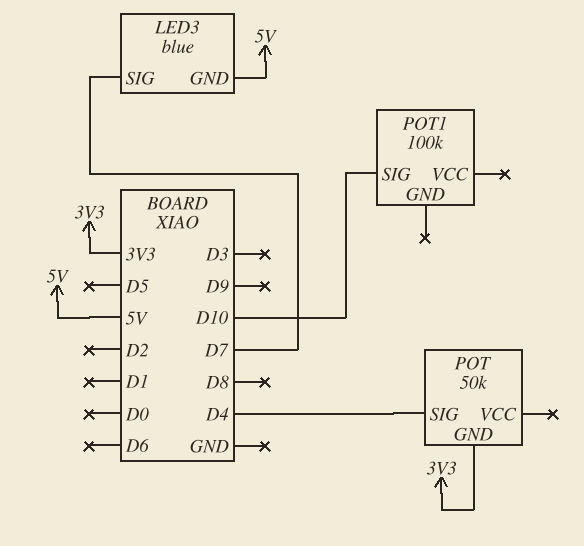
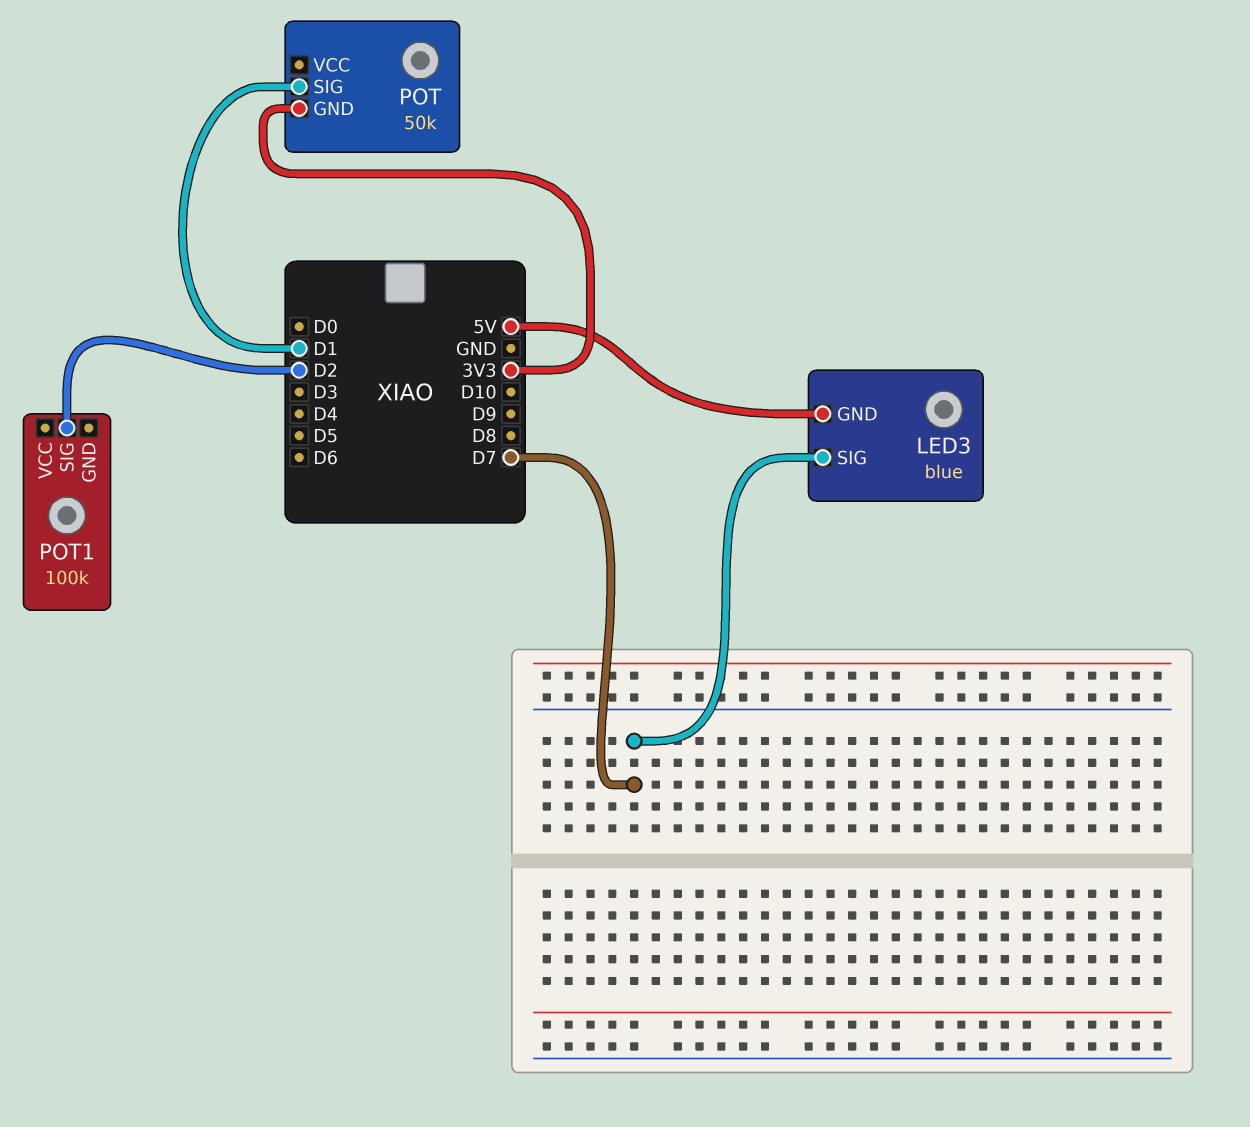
POT pin SIG: D4 -> D1
POT1 pin SIG: D10 -> D2

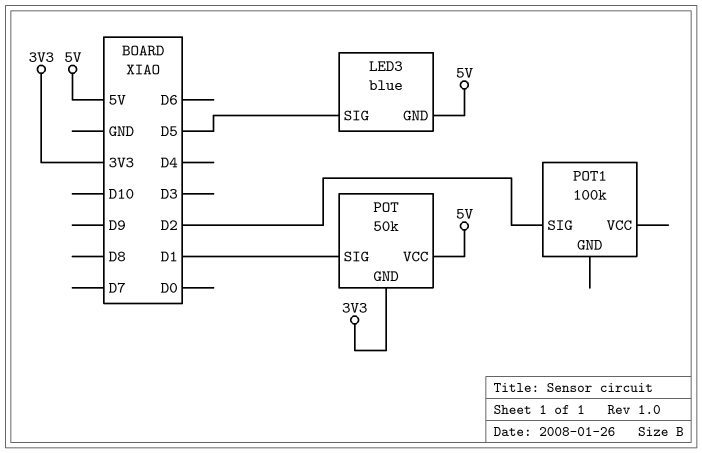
LED3 pin SIG: D7 -> D5
POT pin VCC: none -> 5V

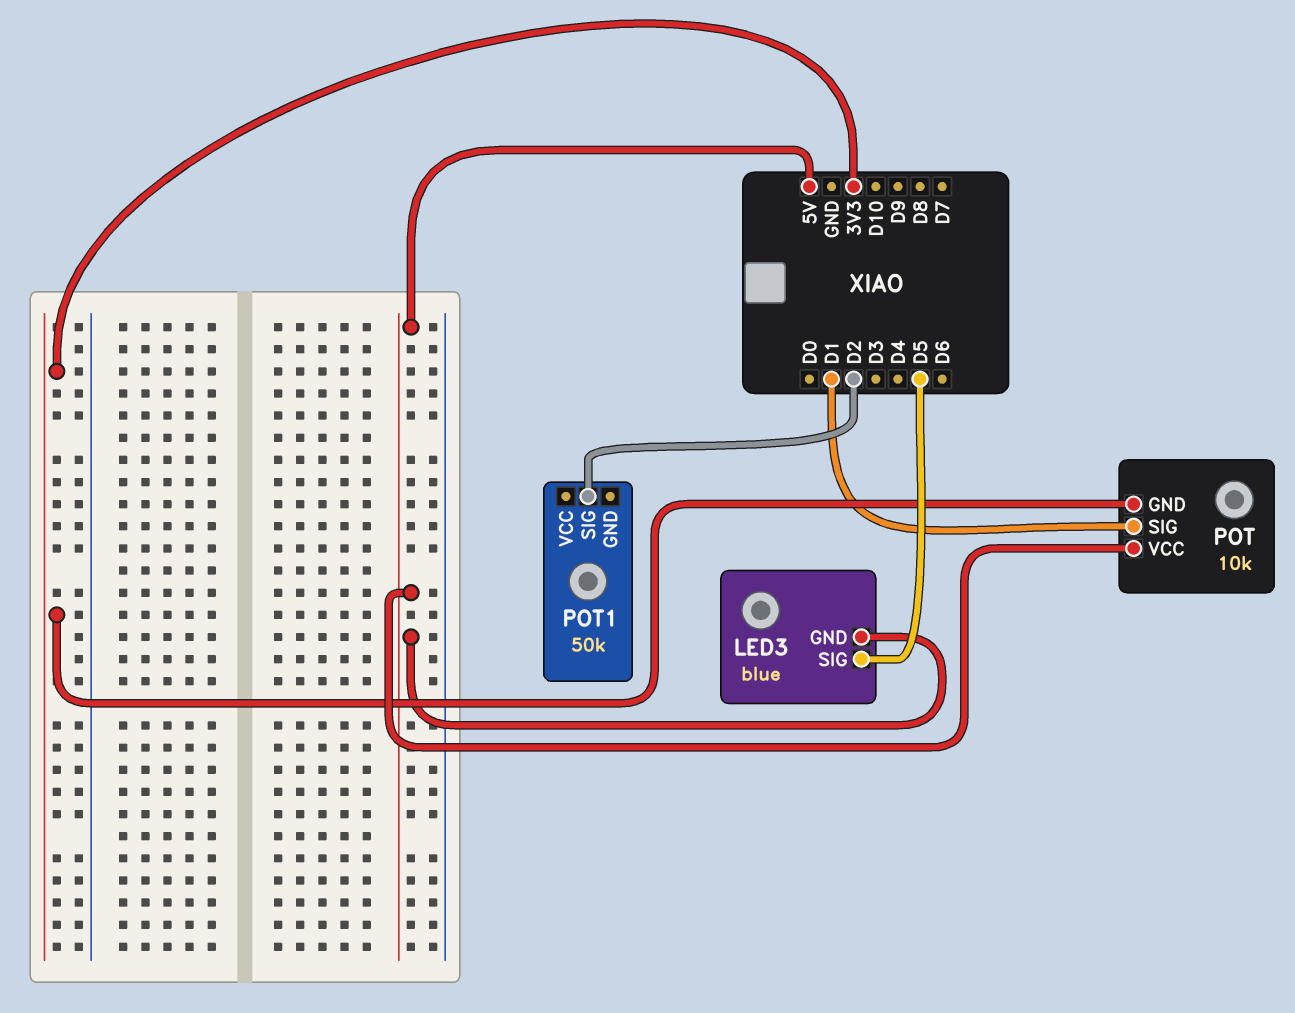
POT: 50k -> 10k
POT1: 100k -> 50k

